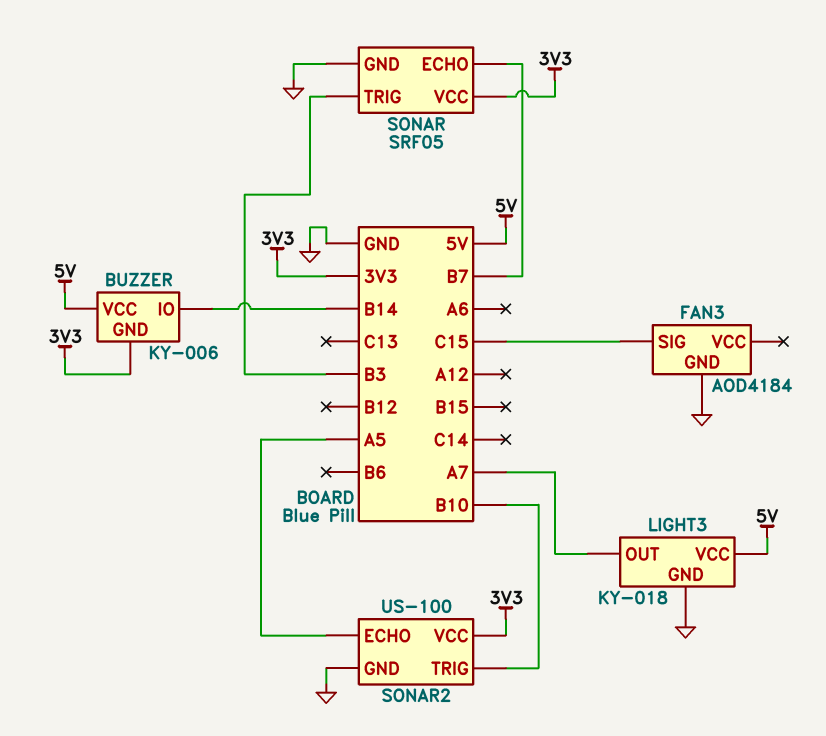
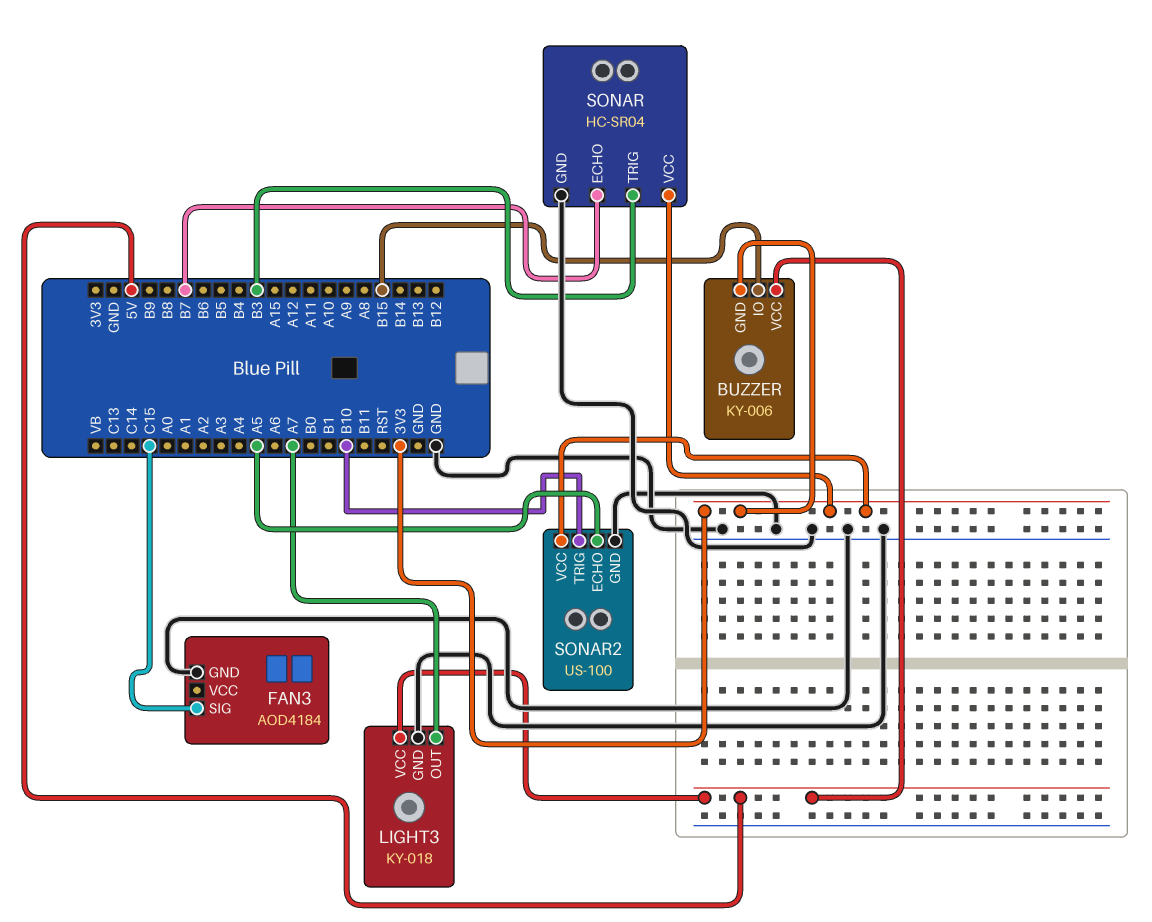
BUZZER pin IO: B14 -> B15
SONAR: SRF05 -> HC-SR04

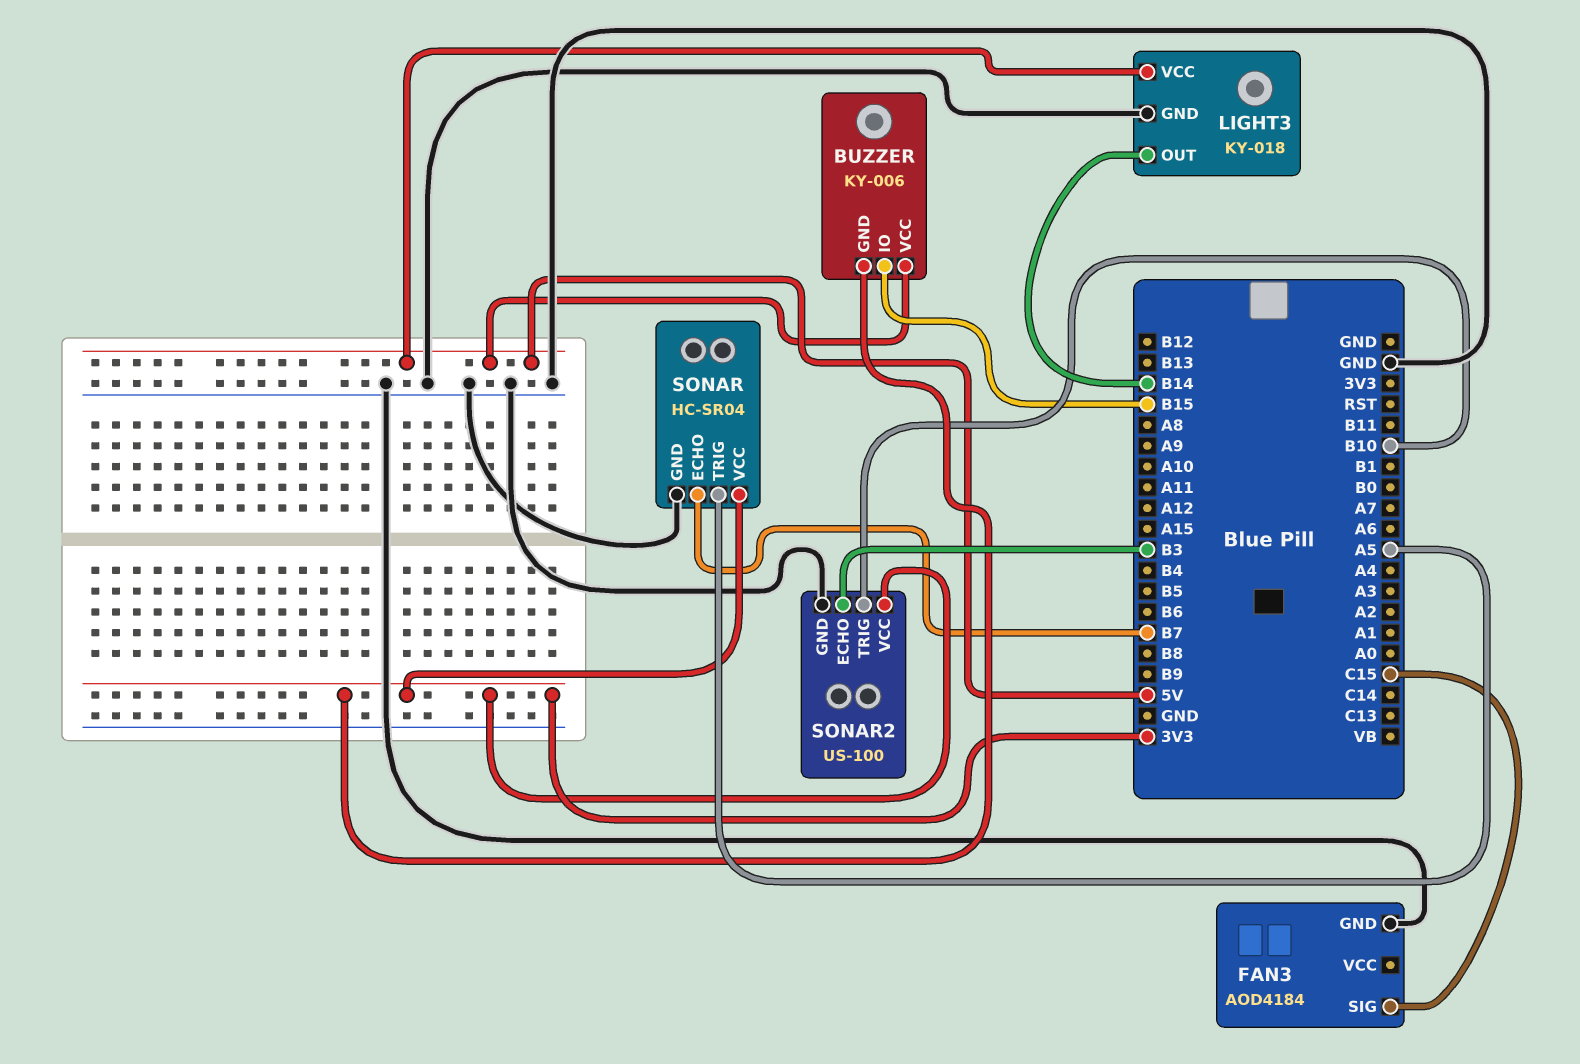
LIGHT3 pin OUT: A7 -> B14
SONAR pin TRIG: B3 -> A5
SONAR2 pin ECHO: A5 -> B3

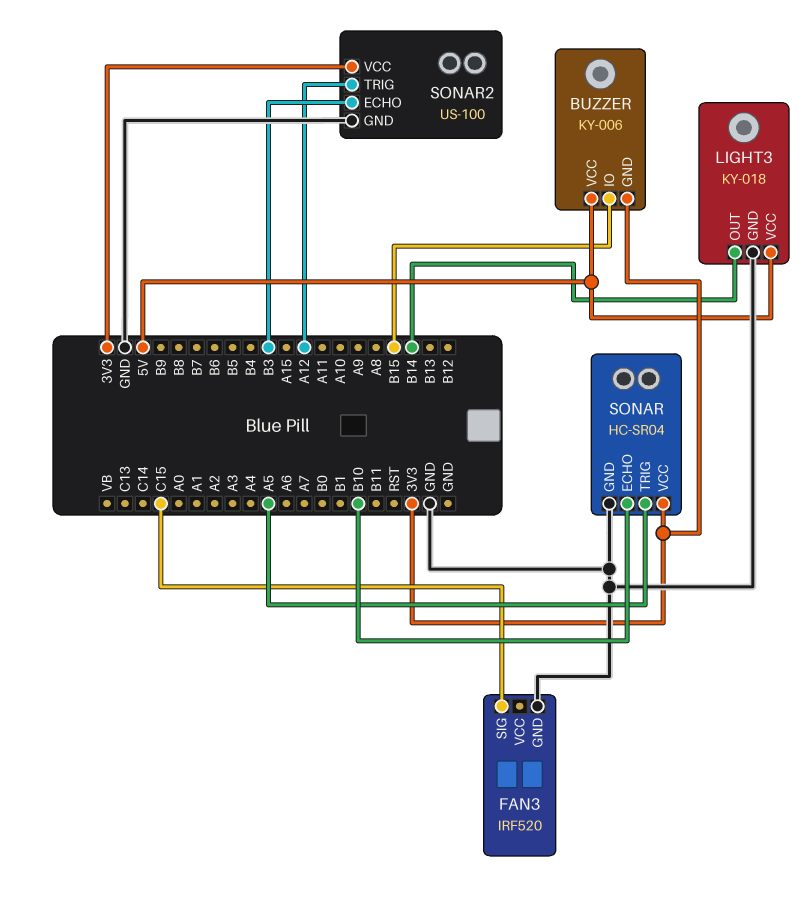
FAN3: AOD4184 -> IRF520
SONAR pin ECHO: B7 -> B10
SONAR2 pin TRIG: B10 -> A12

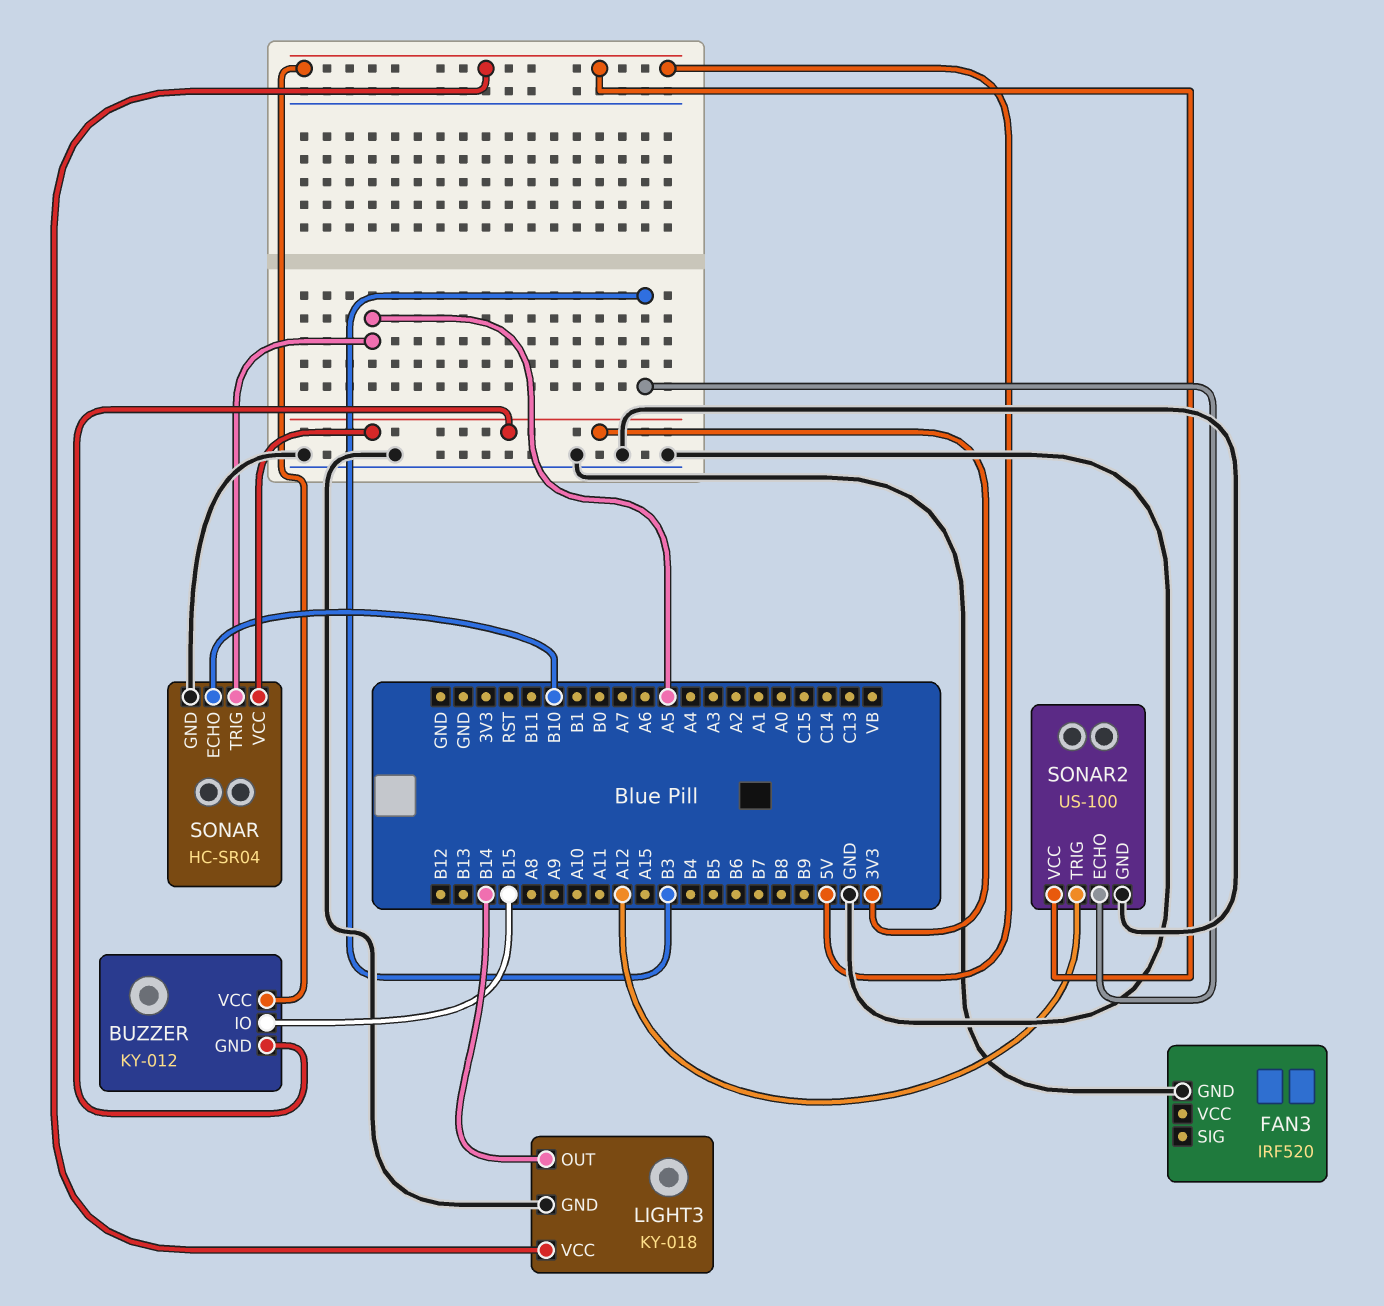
BUZZER: KY-006 -> KY-012
FAN3 pin SIG: C15 -> none
SONAR2 pin VCC: 3V3 -> 5V

